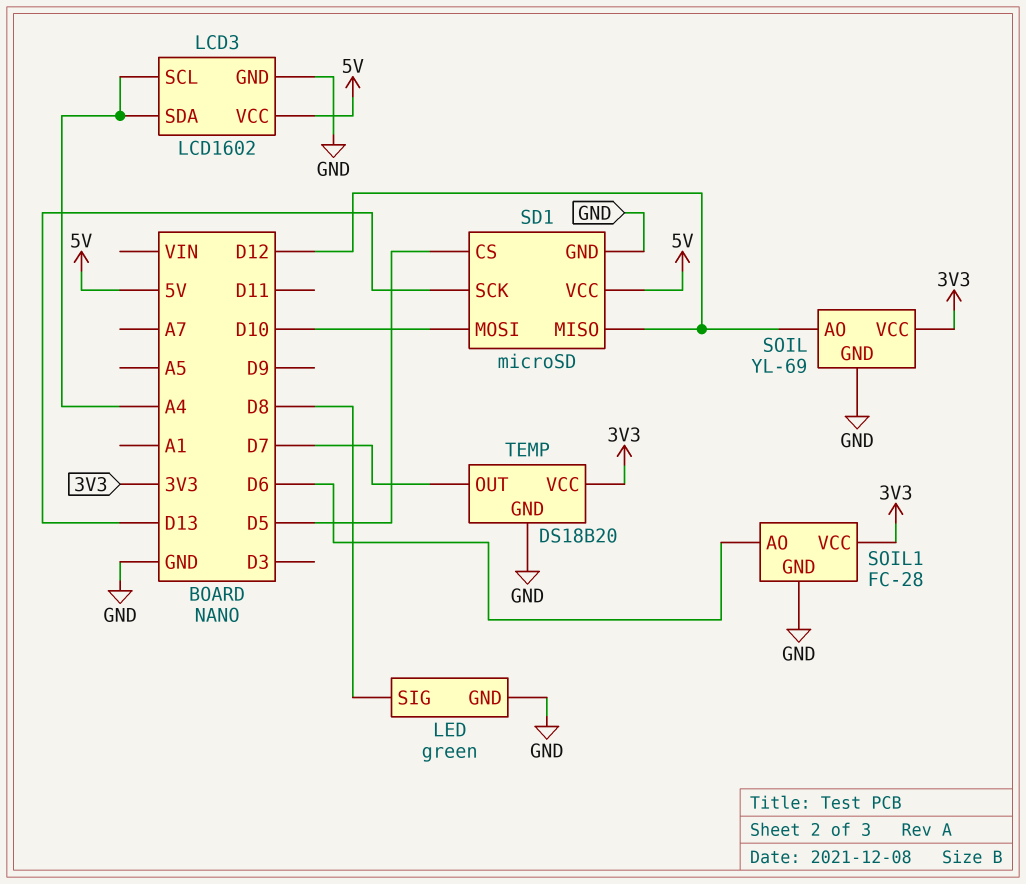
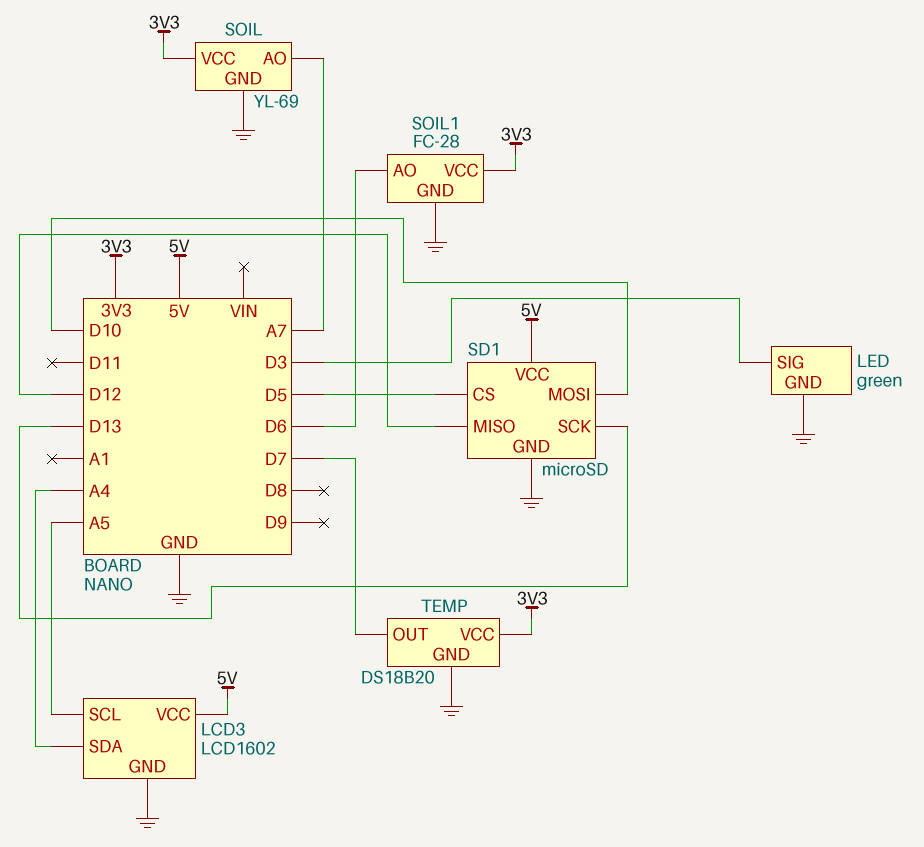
LCD3 pin SCL: A4 -> A5
LED pin SIG: D8 -> D3
SOIL pin AO: D12 -> A7

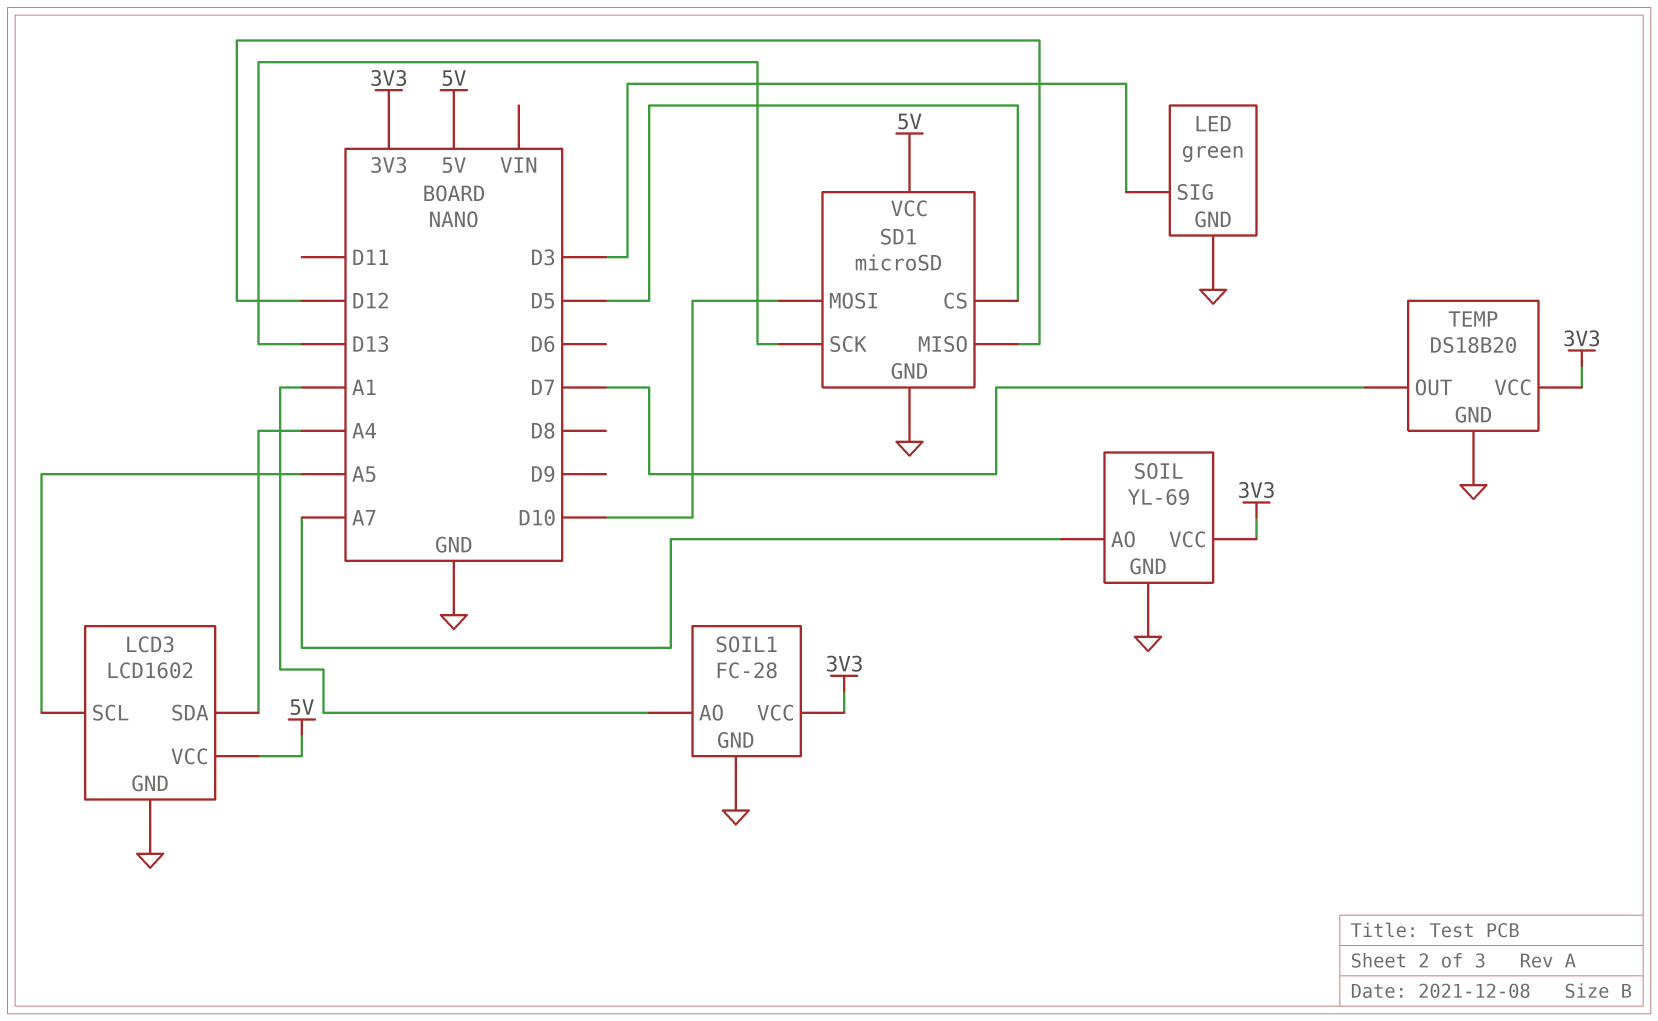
SOIL1 pin AO: D6 -> A1

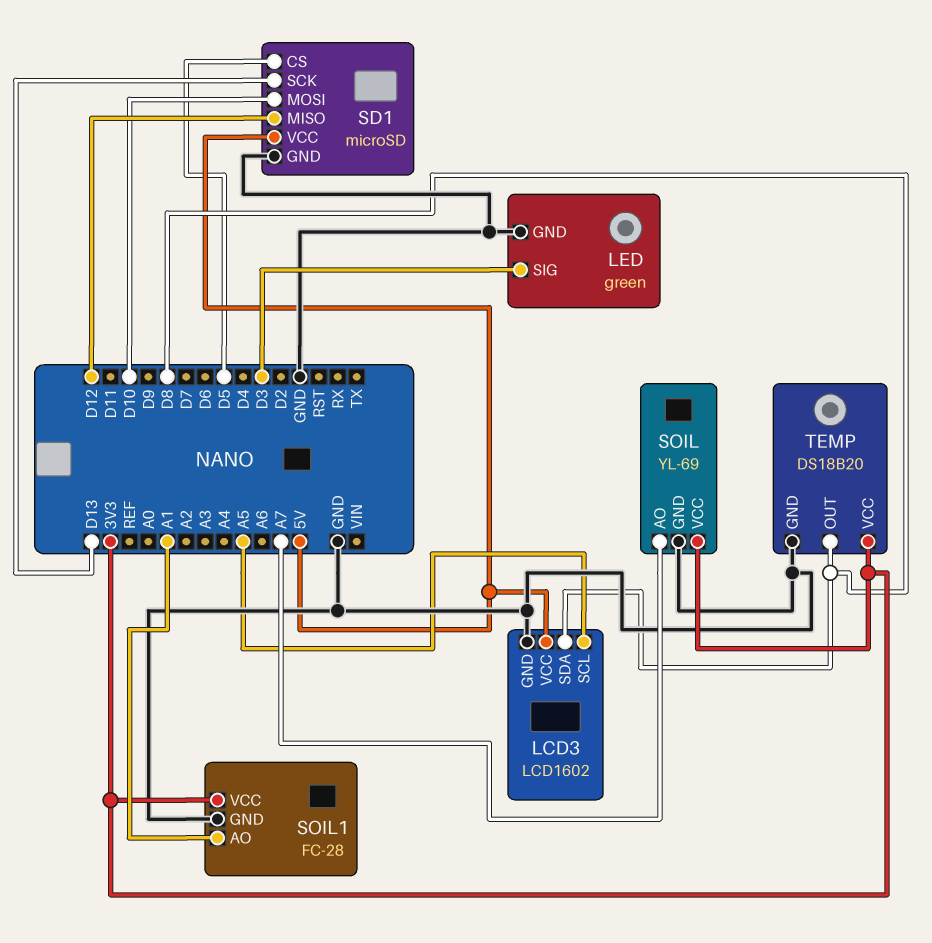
LCD3 pin SDA: A4 -> D8
TEMP pin OUT: D7 -> D8

